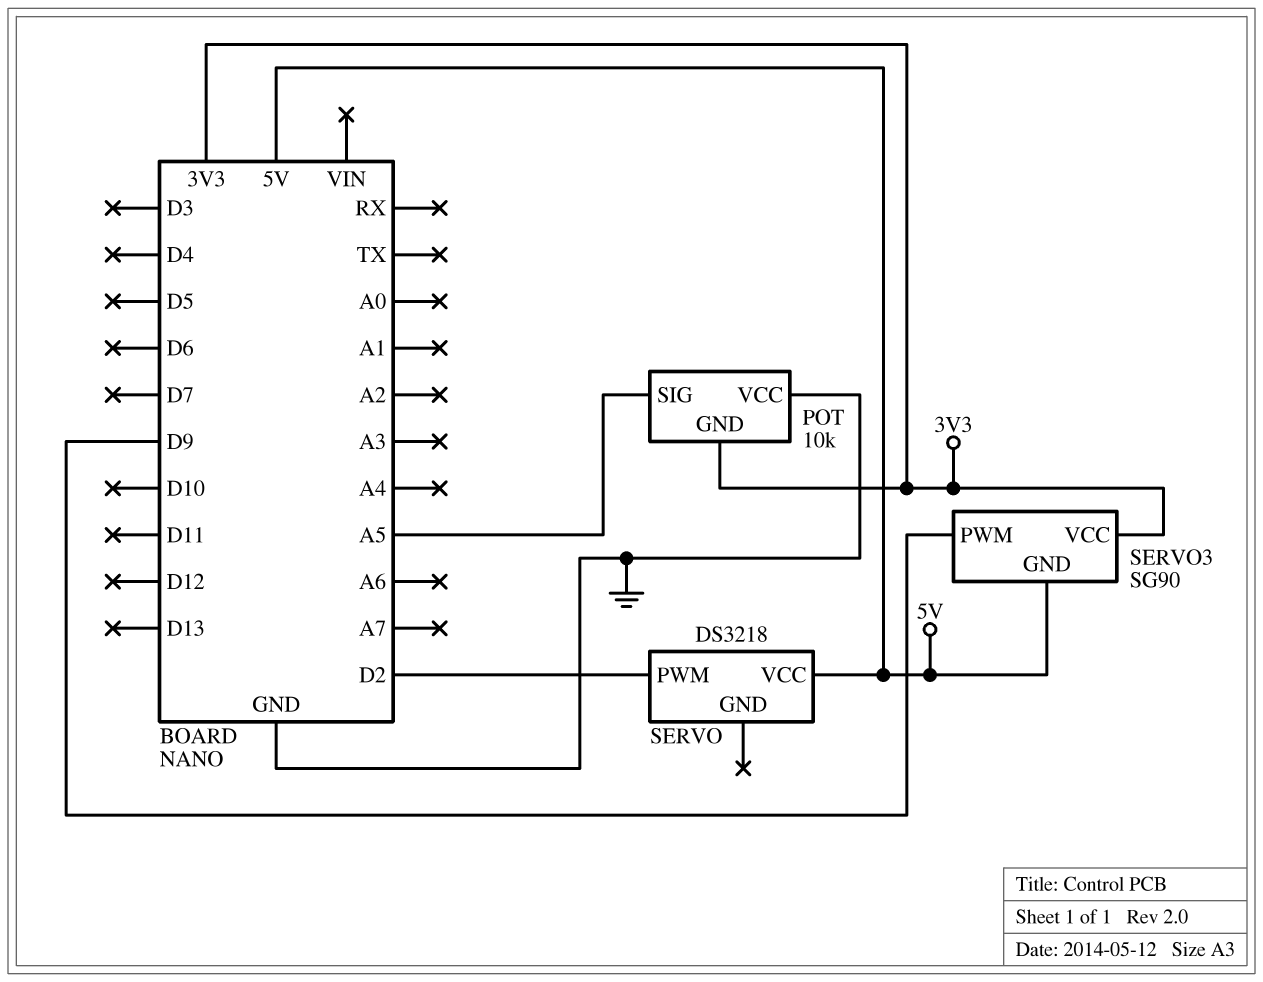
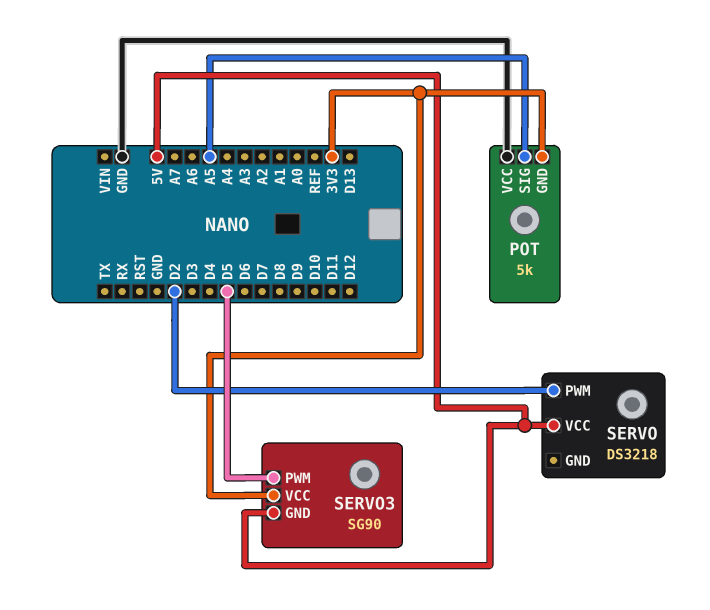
POT: 10k -> 5k
SERVO3 pin PWM: D9 -> D5

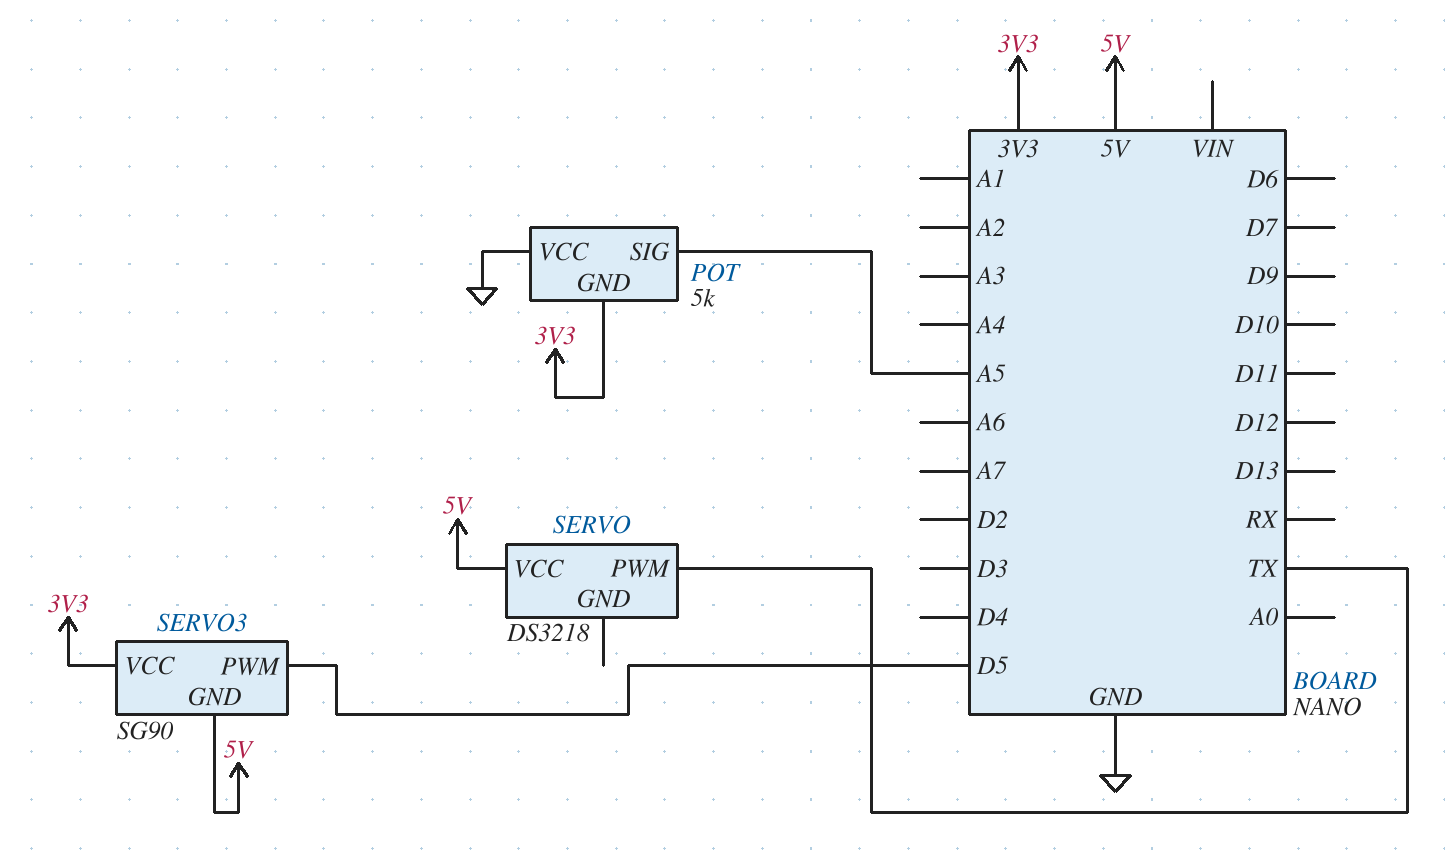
SERVO pin PWM: D2 -> TX

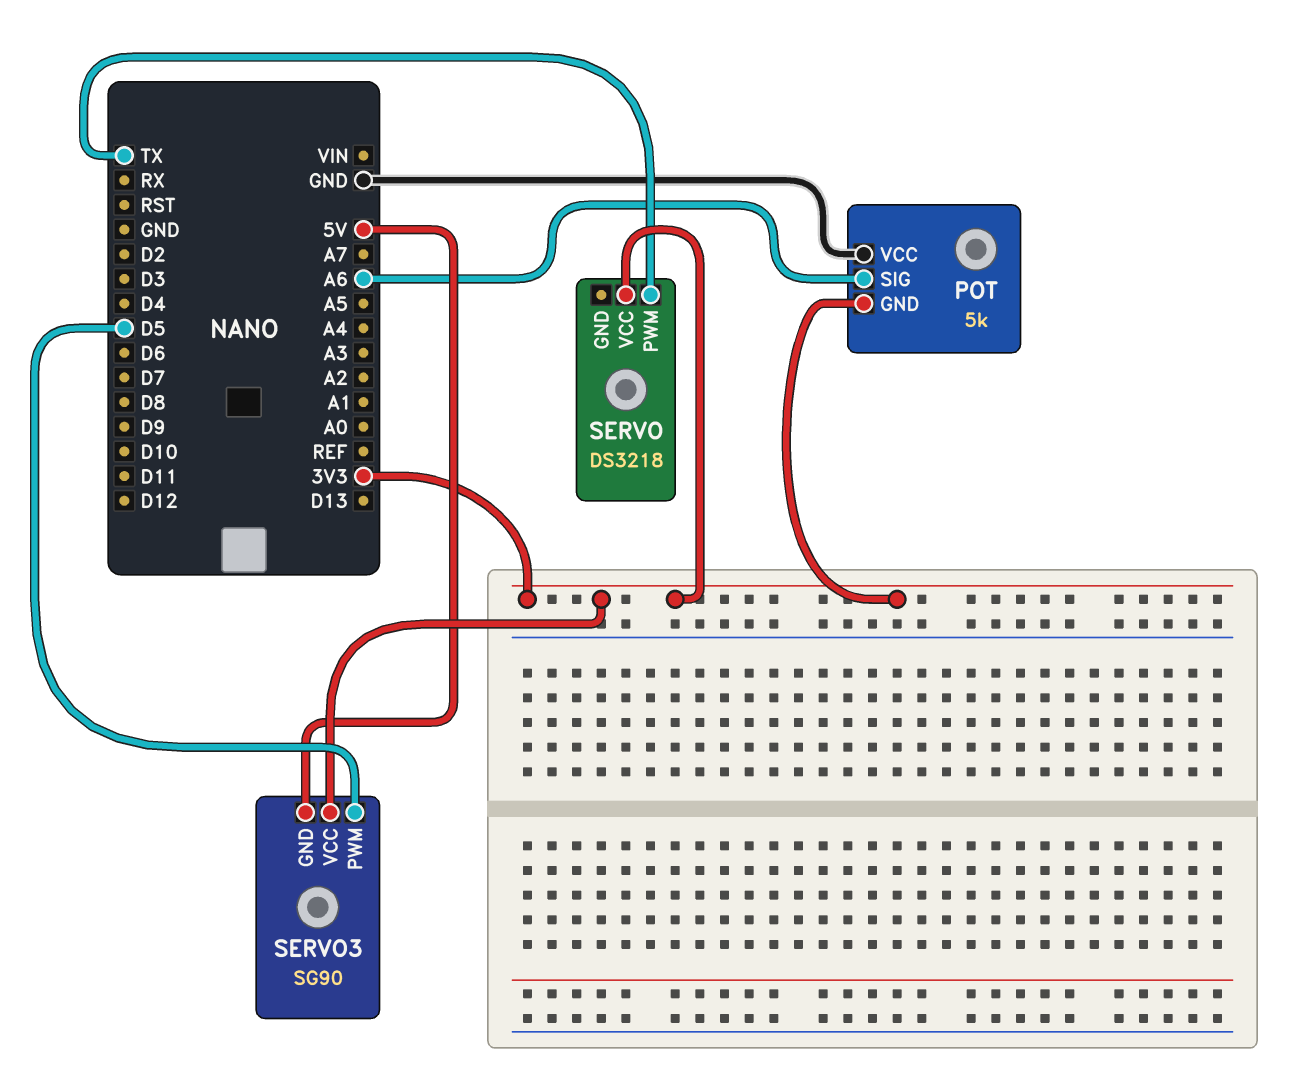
POT pin SIG: A5 -> A6
SERVO pin VCC: 5V -> 3V3

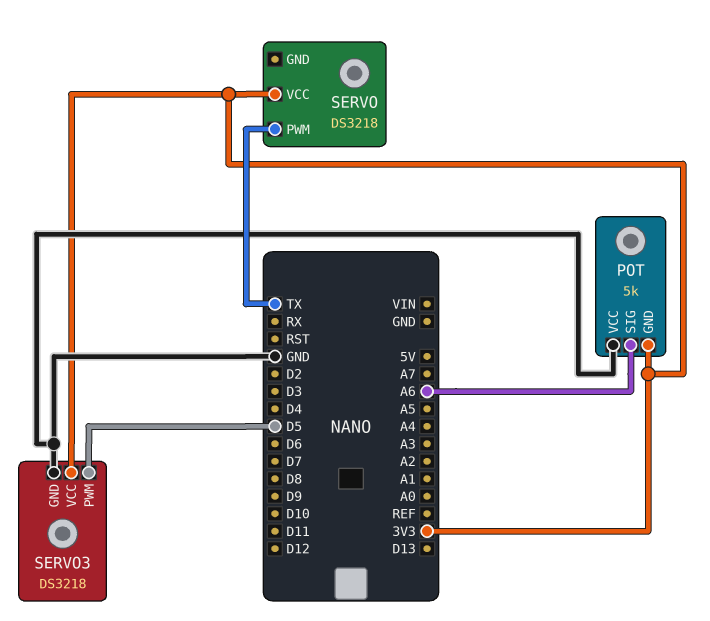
SERVO3: SG90 -> DS3218
SERVO3 pin GND: 5V -> GND

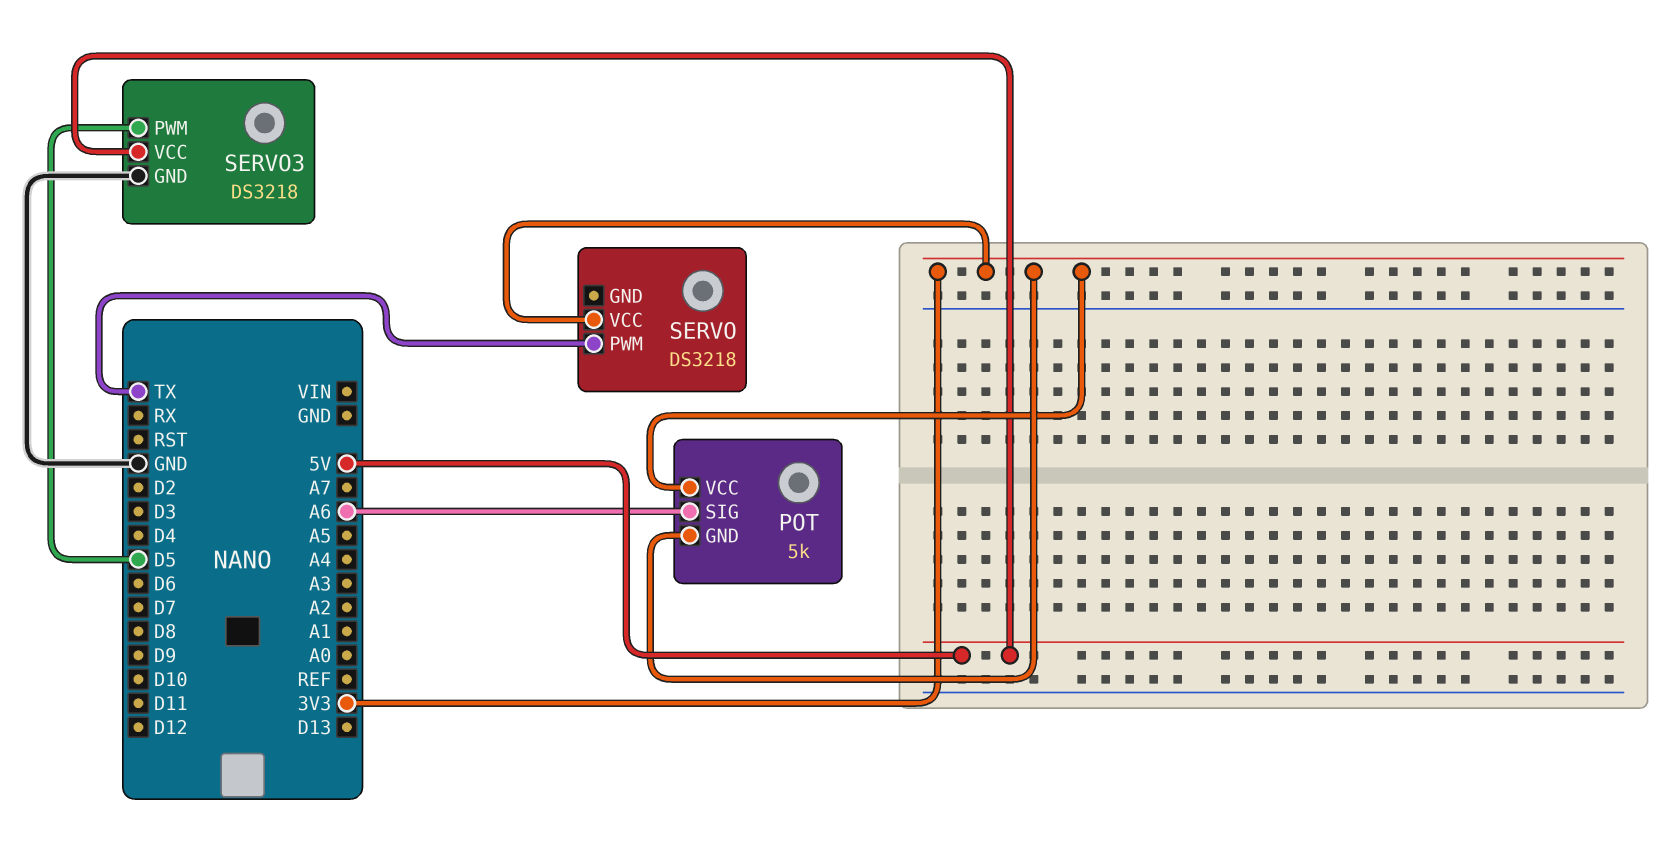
POT pin VCC: GND -> 3V3
SERVO3 pin VCC: 3V3 -> 5V

